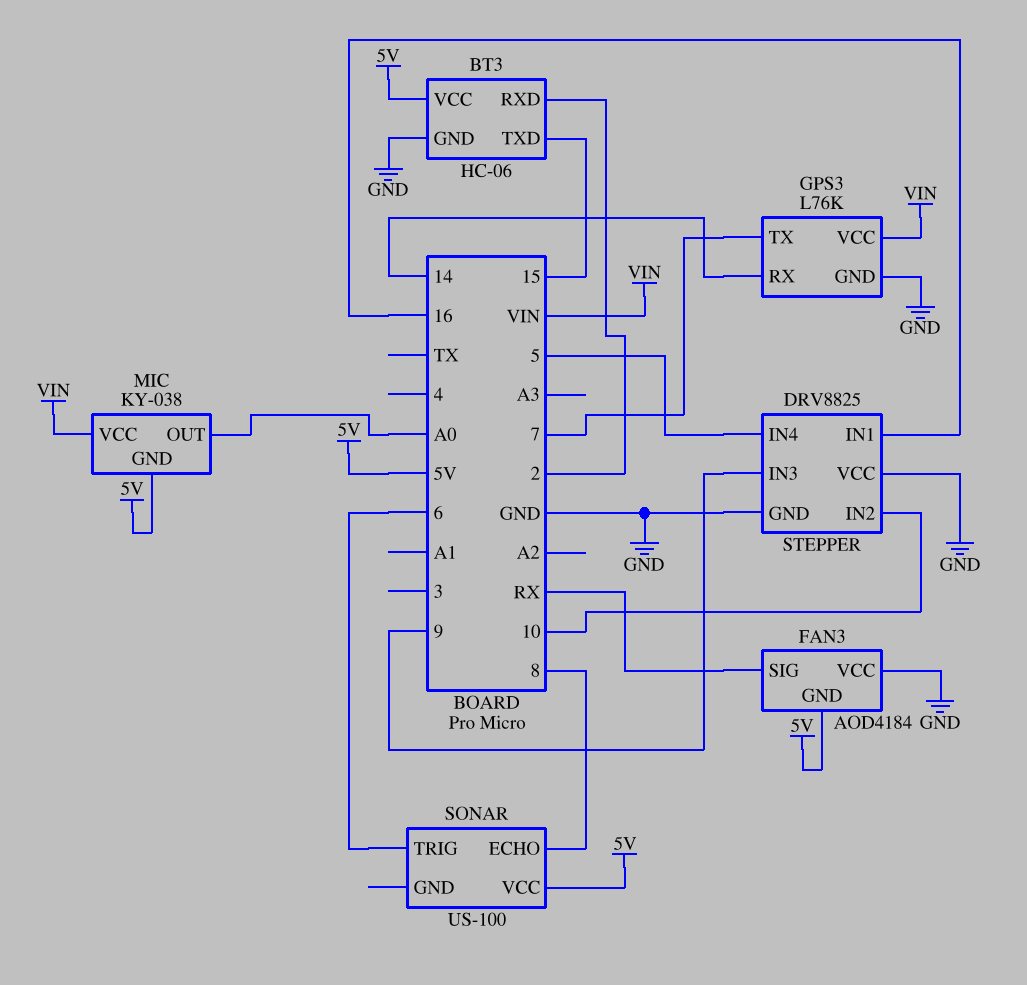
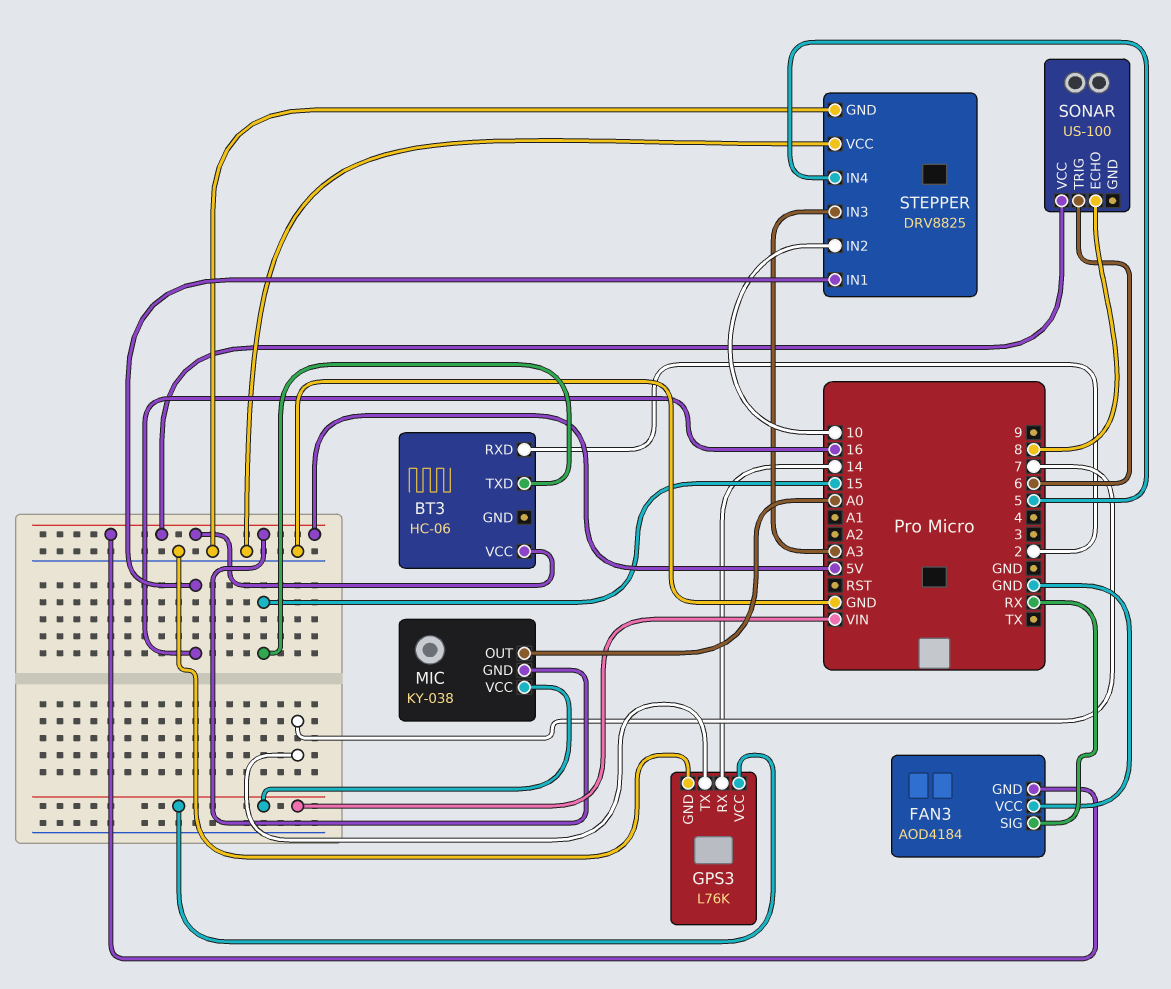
BT3 pin GND: GND -> none
STEPPER pin IN3: 9 -> A3

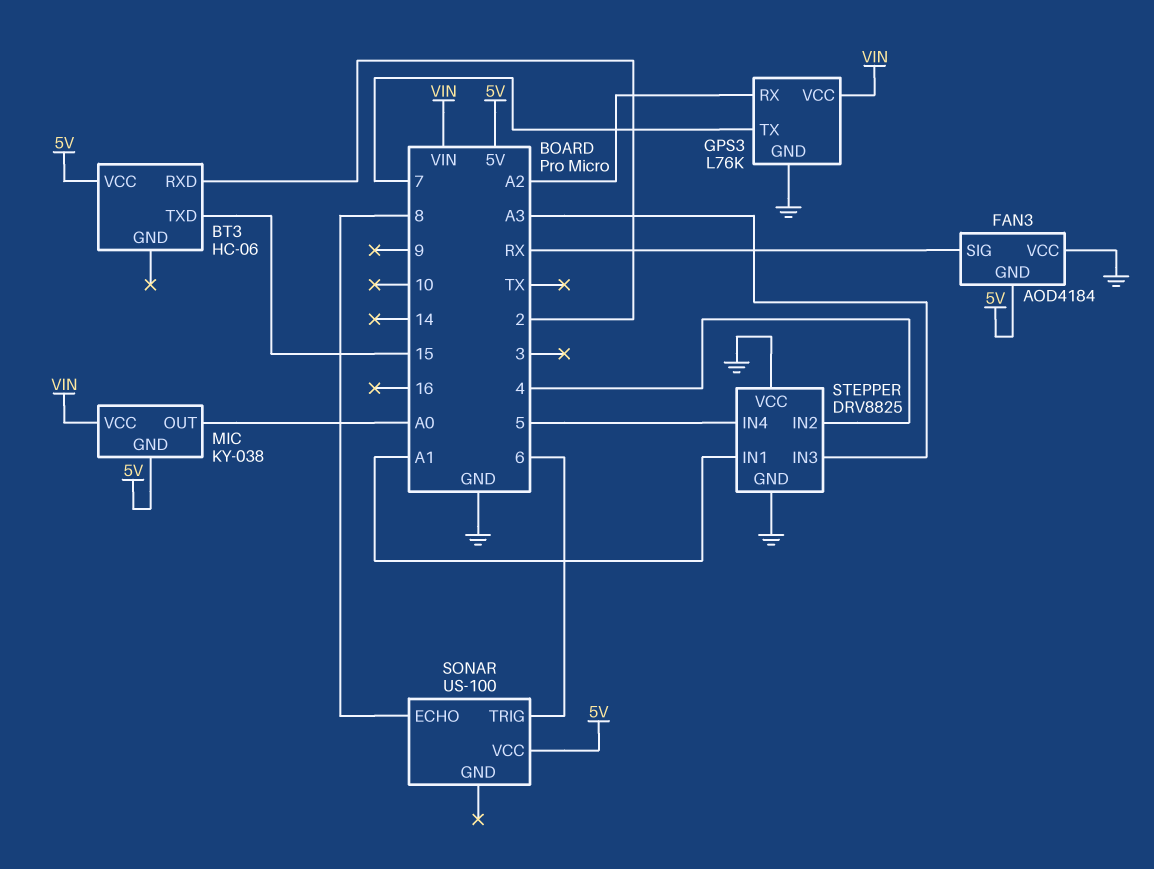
GPS3 pin RX: 14 -> A2
STEPPER pin IN1: 16 -> A1
STEPPER pin IN2: 10 -> 4

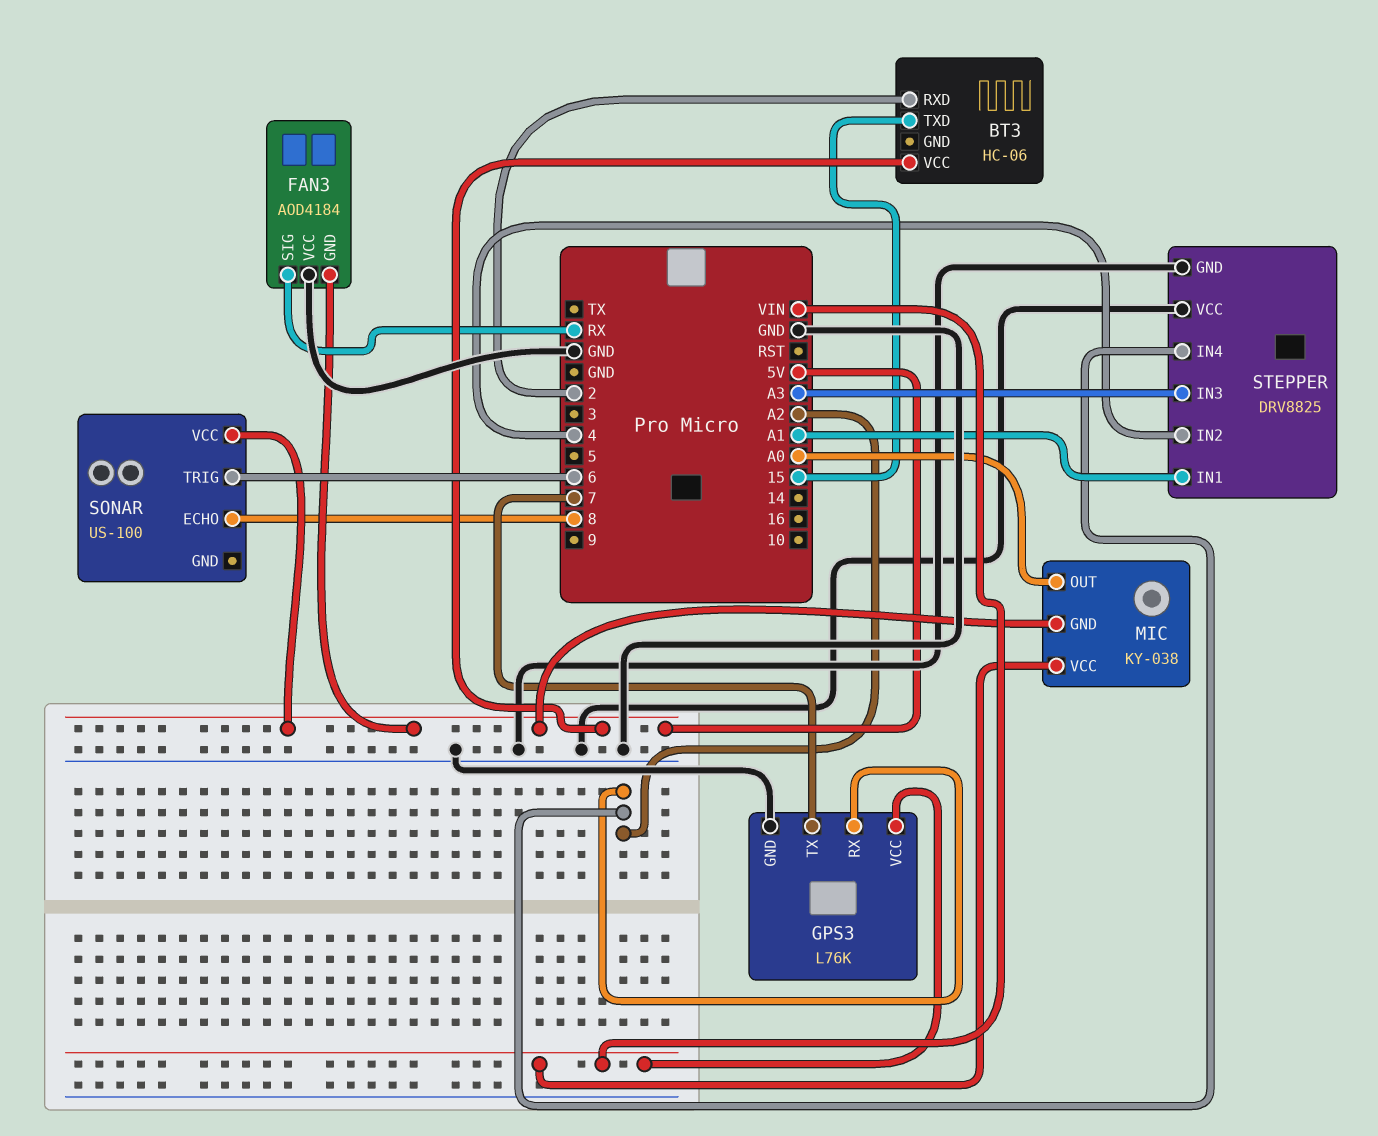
STEPPER pin IN4: 5 -> A2

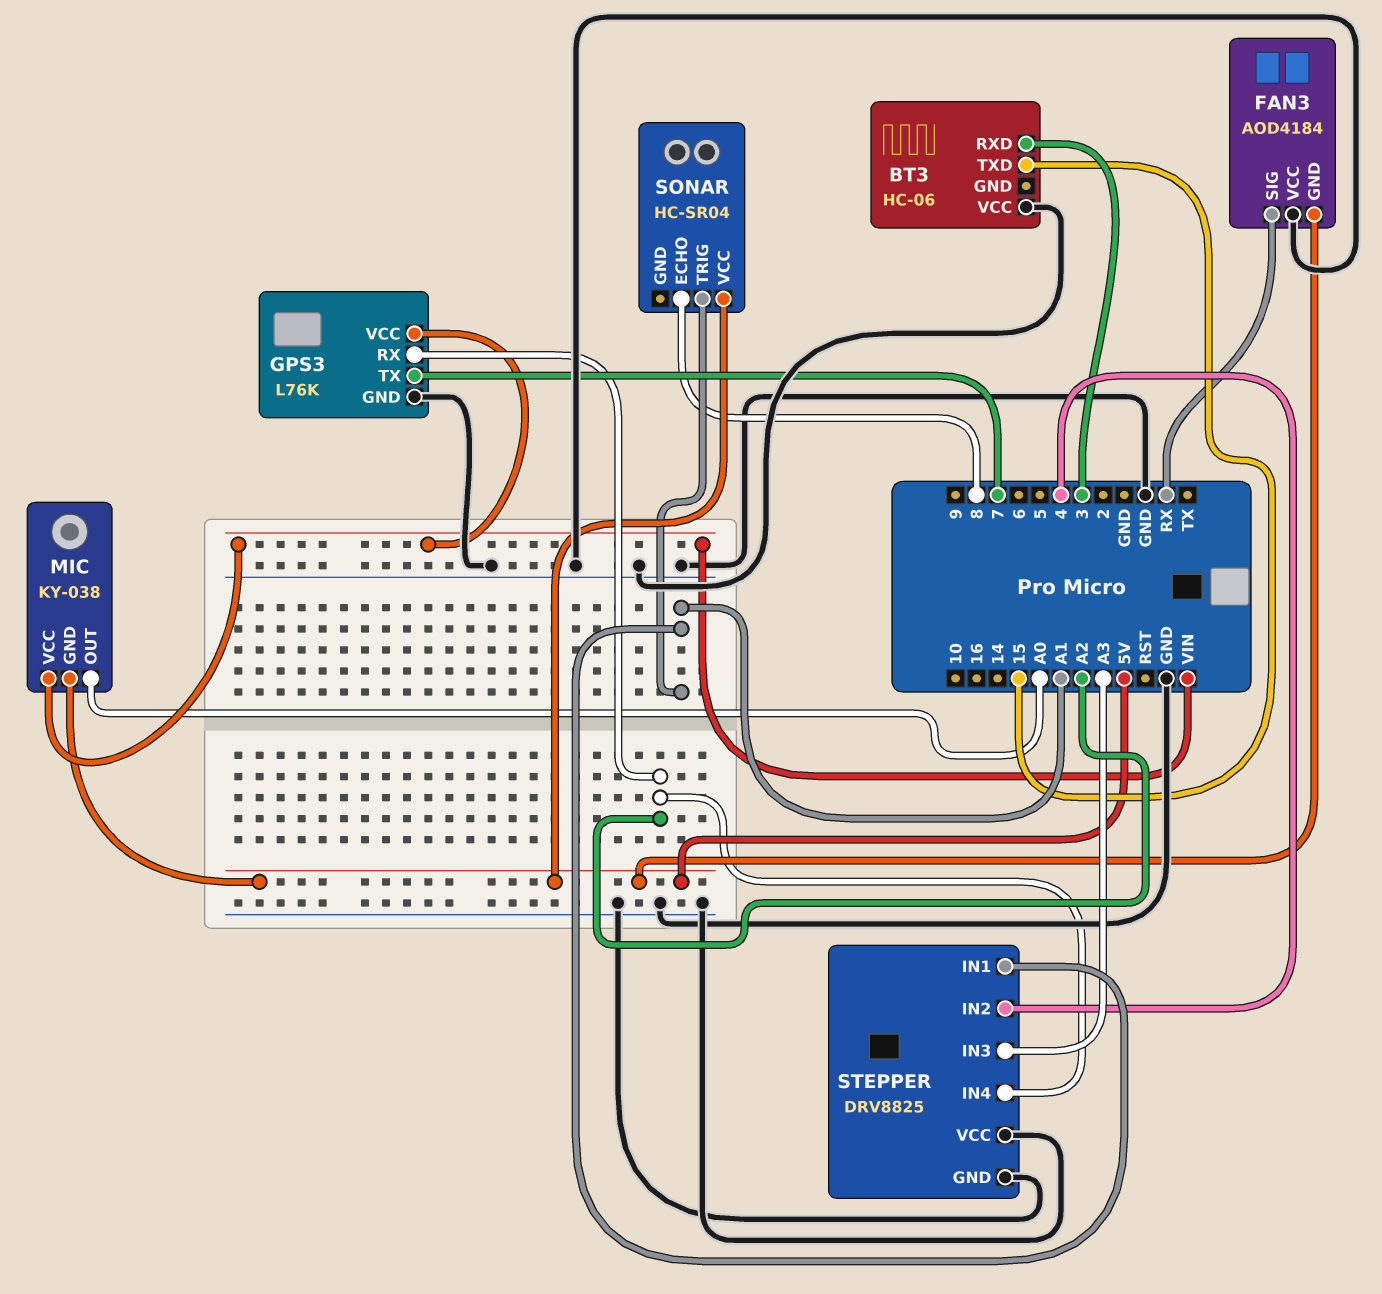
BT3 pin RXD: 2 -> 3
BT3 pin VCC: 5V -> GND
SONAR: US-100 -> HC-SR04
SONAR pin TRIG: 6 -> A1

